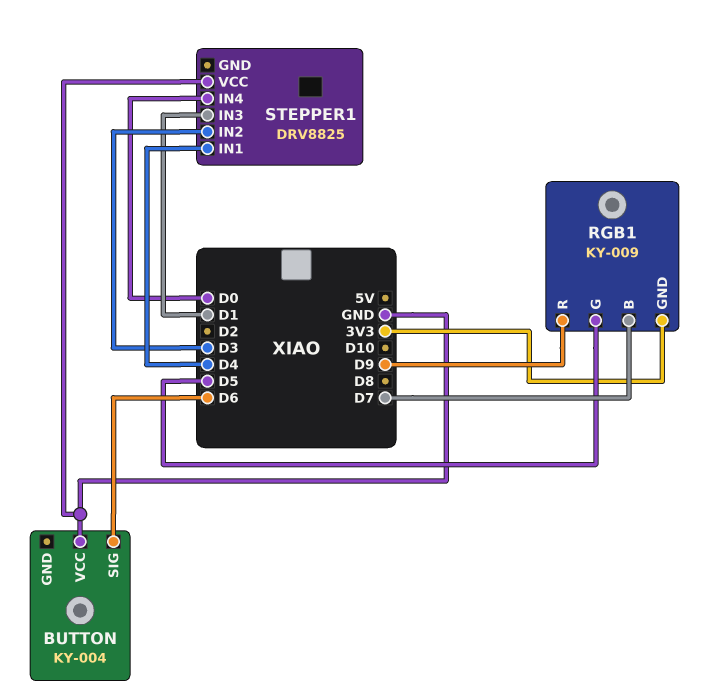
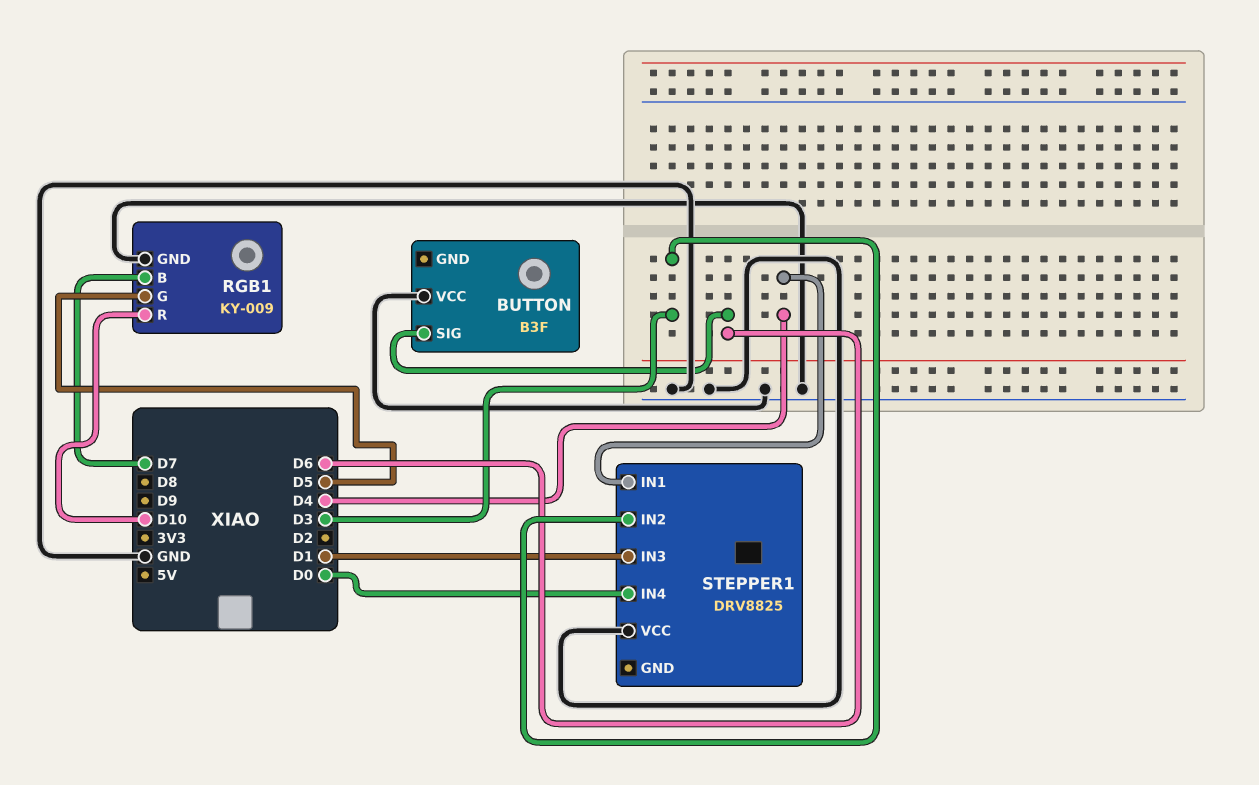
BUTTON: KY-004 -> B3F
RGB1 pin GND: 3V3 -> GND
RGB1 pin R: D9 -> D10

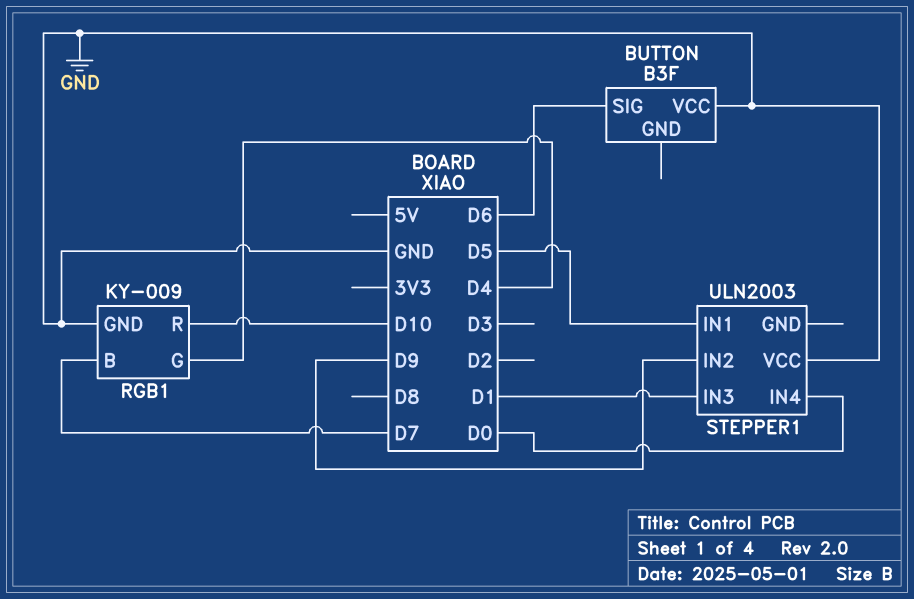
RGB1 pin G: D5 -> D4
STEPPER1: DRV8825 -> ULN2003
STEPPER1 pin IN1: D4 -> D5
STEPPER1 pin IN2: D3 -> D9

